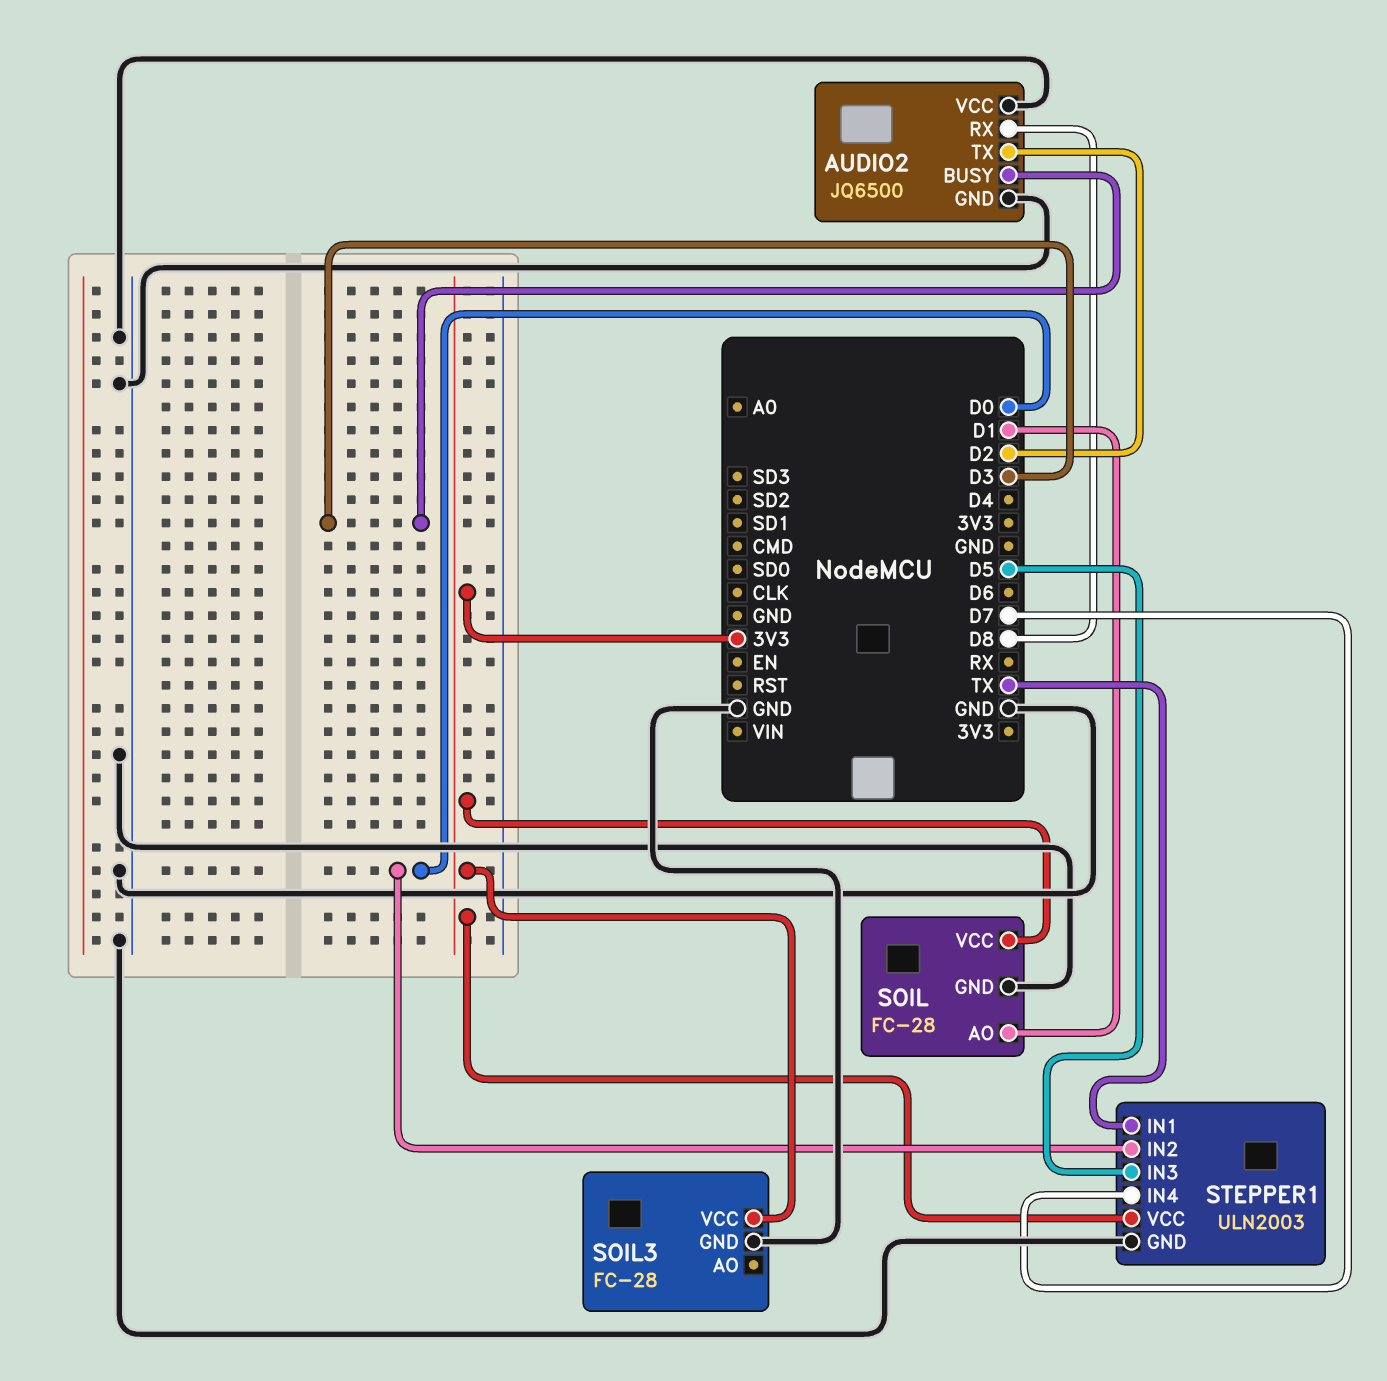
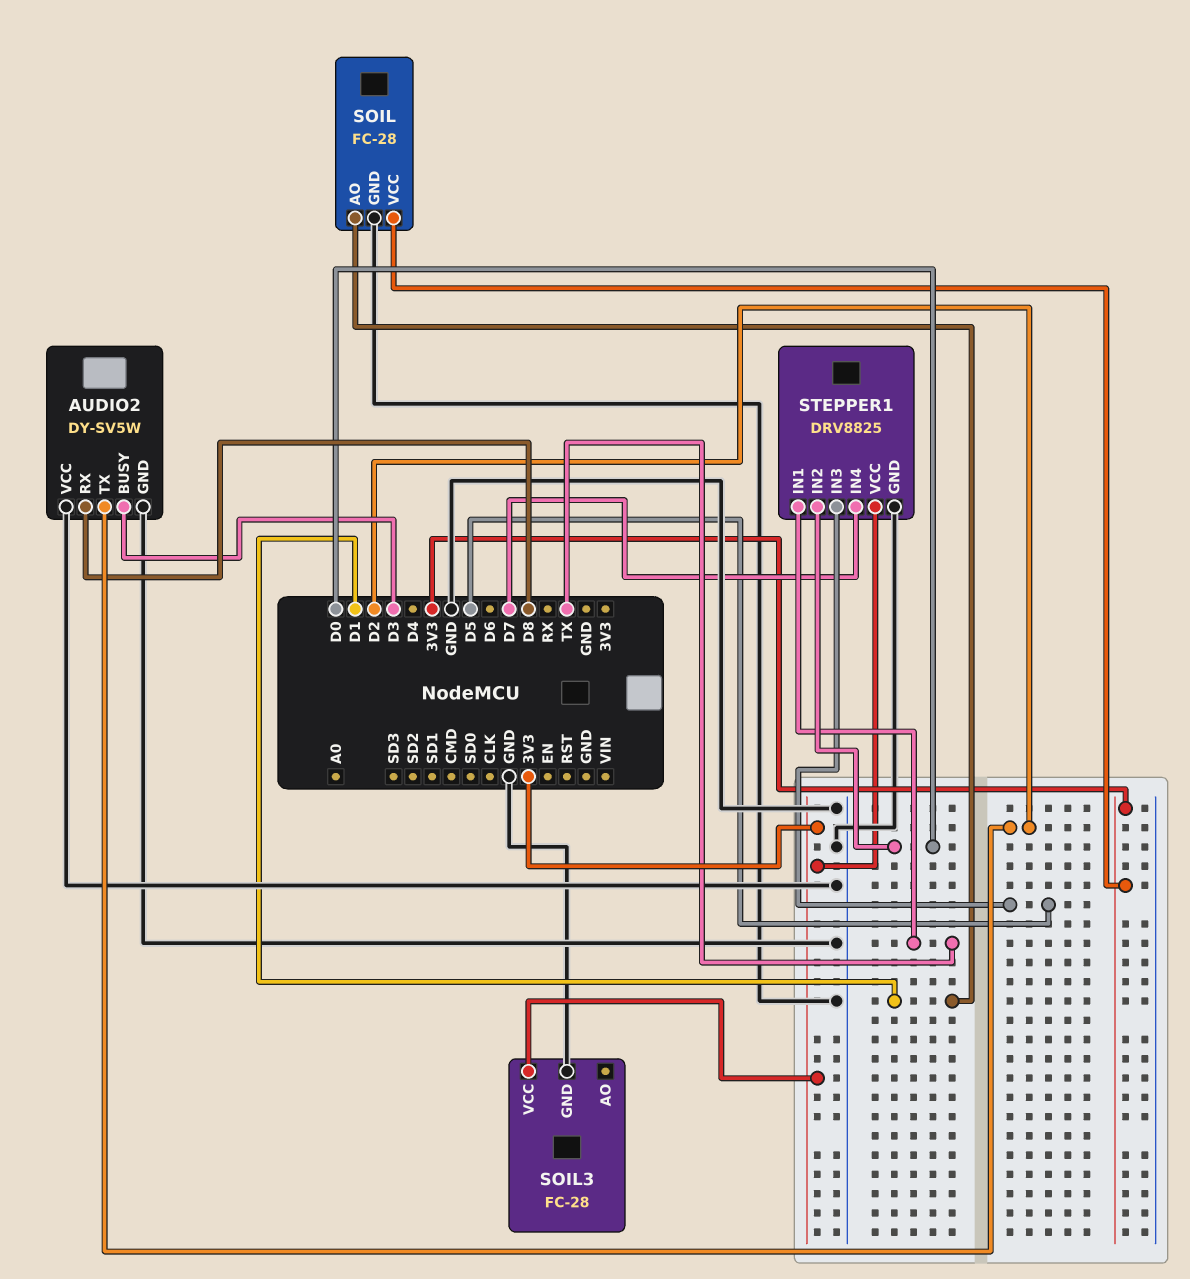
AUDIO2: JQ6500 -> DY-SV5W
STEPPER1: ULN2003 -> DRV8825

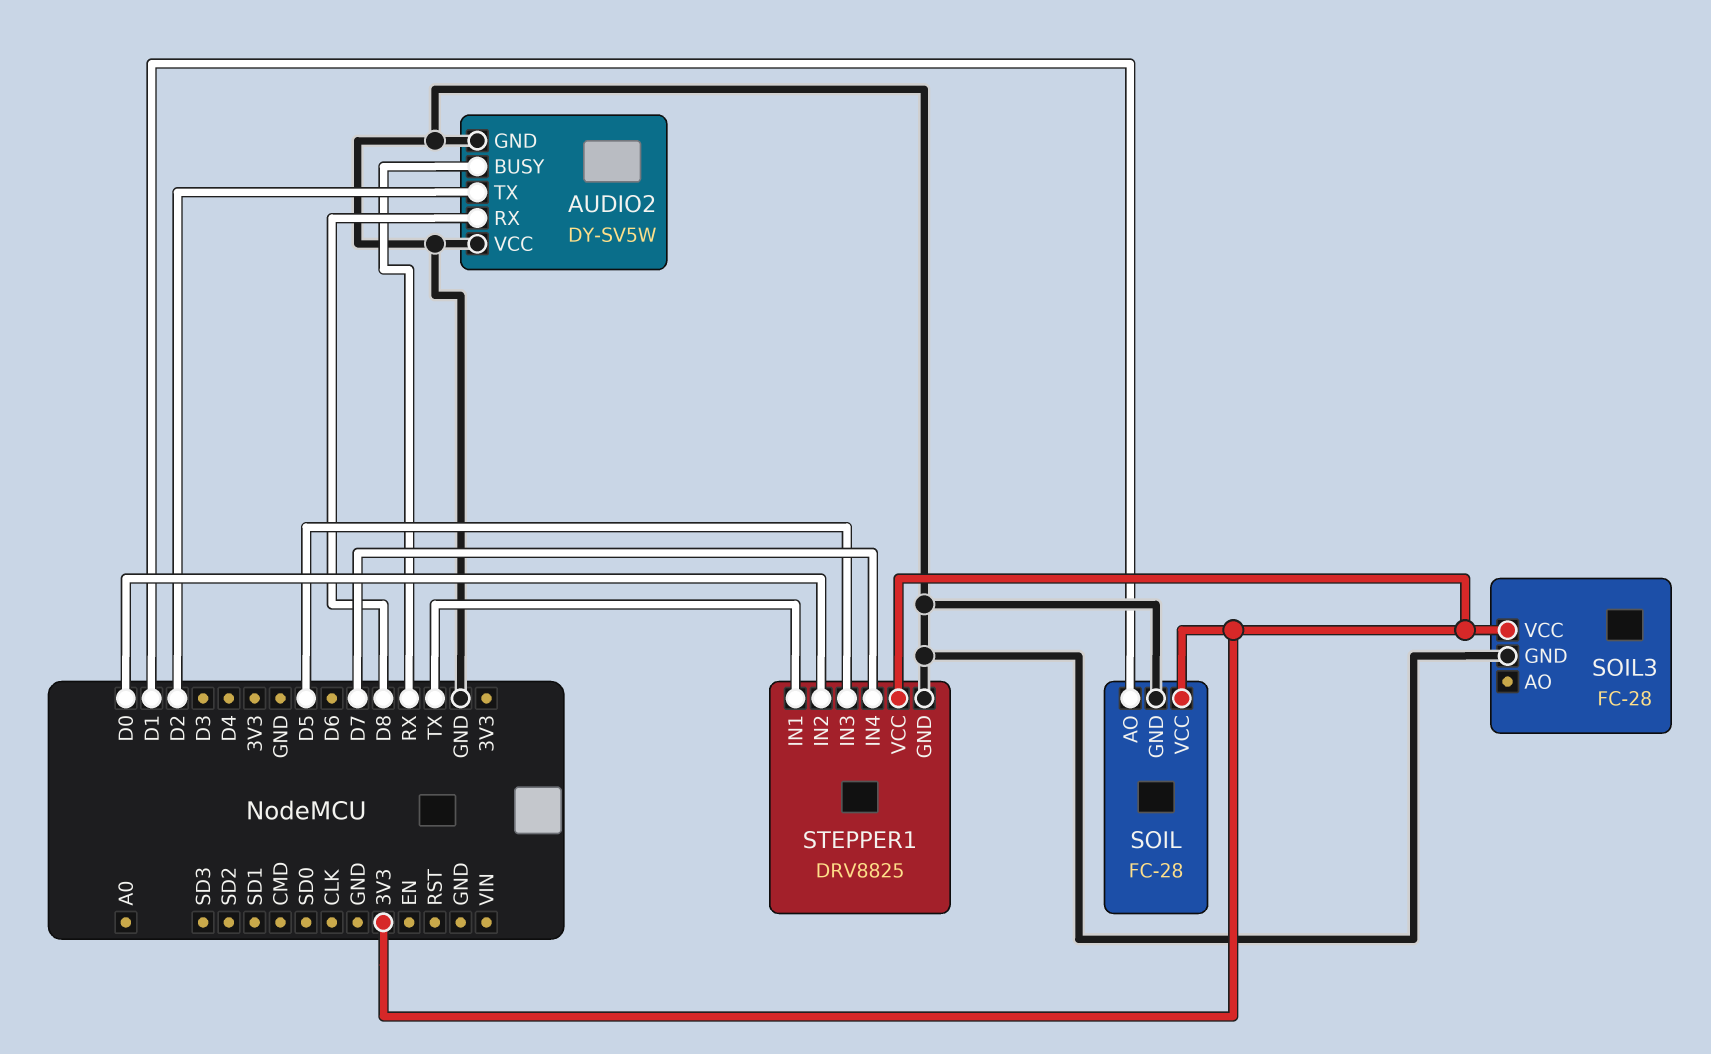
AUDIO2 pin BUSY: D3 -> RX

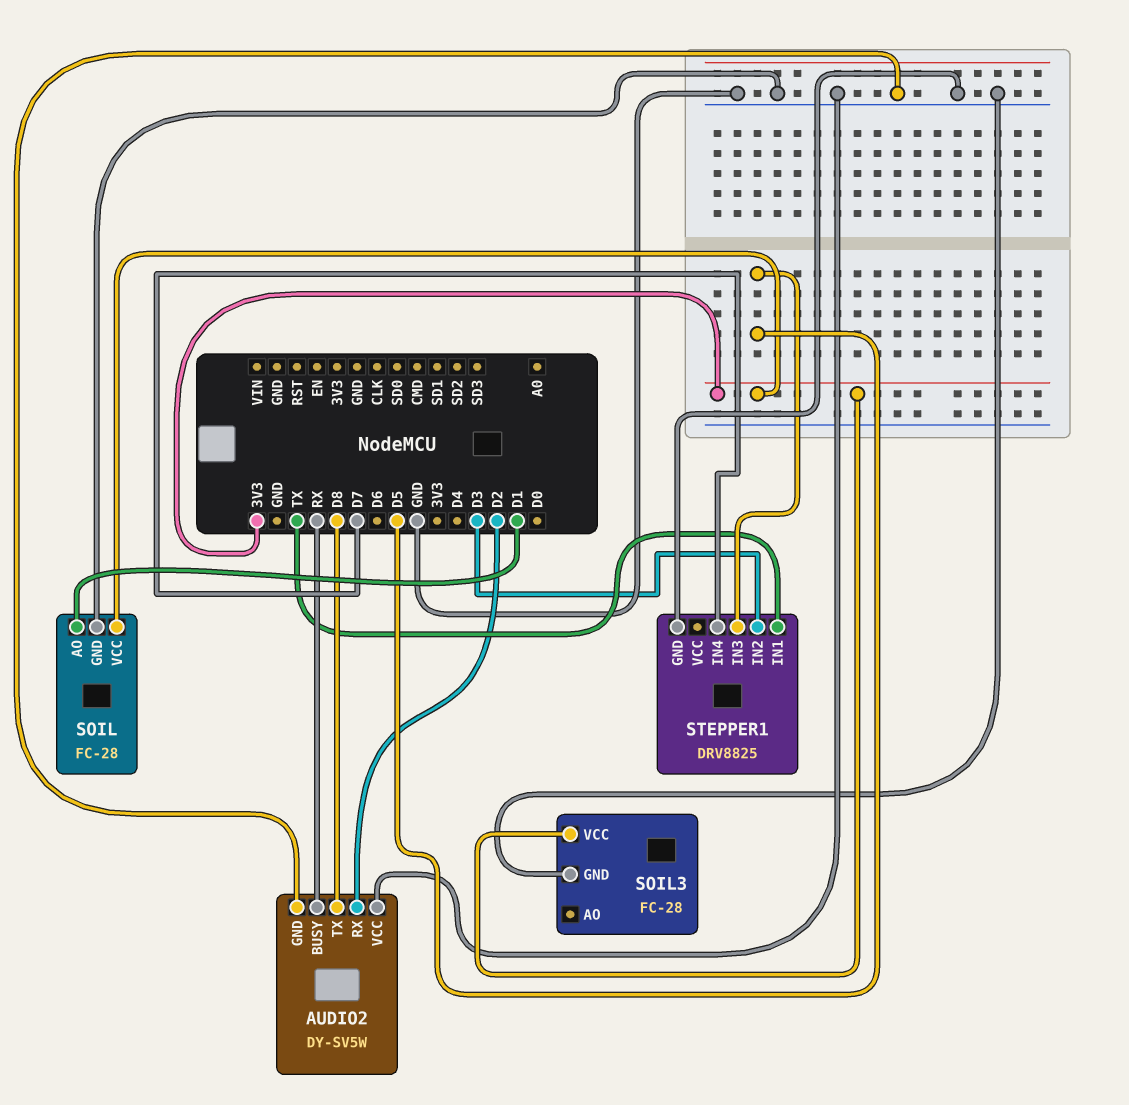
AUDIO2 pin RX: D8 -> D2
AUDIO2 pin TX: D2 -> D8
STEPPER1 pin IN2: D0 -> D3
STEPPER1 pin VCC: 3V3 -> none

